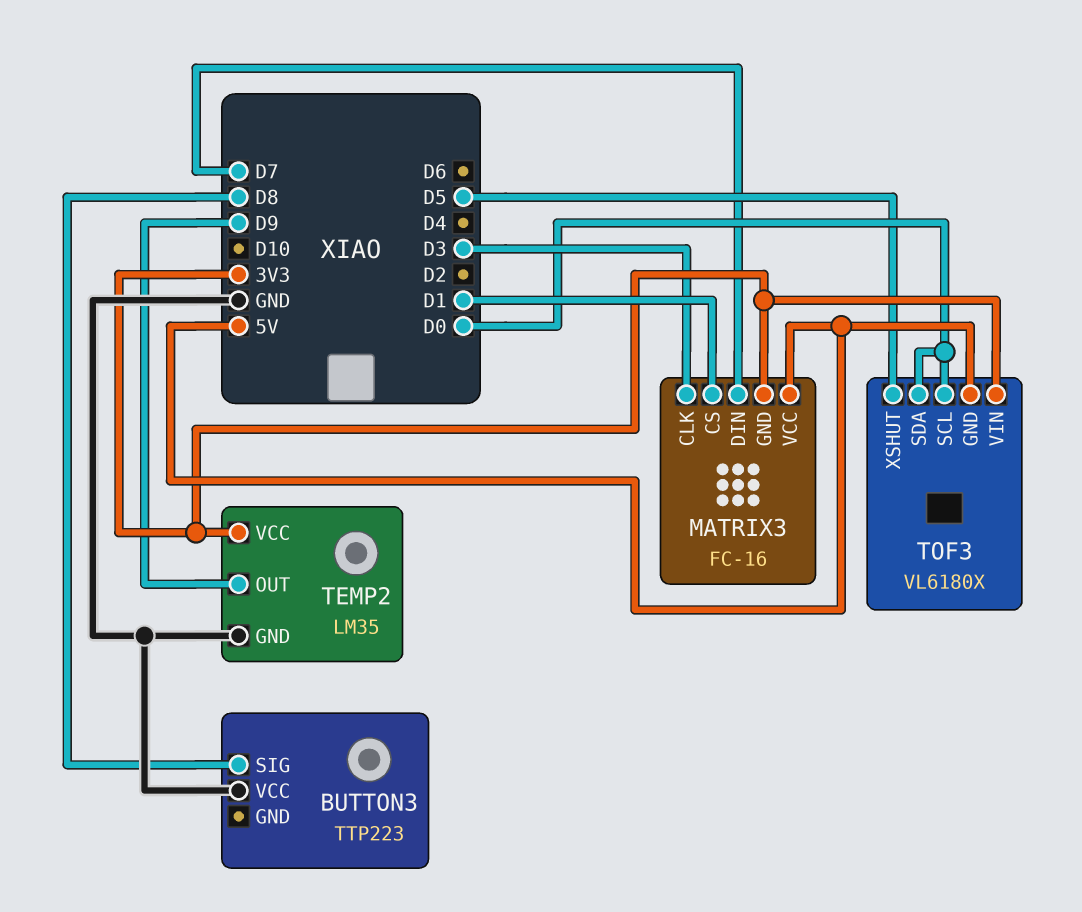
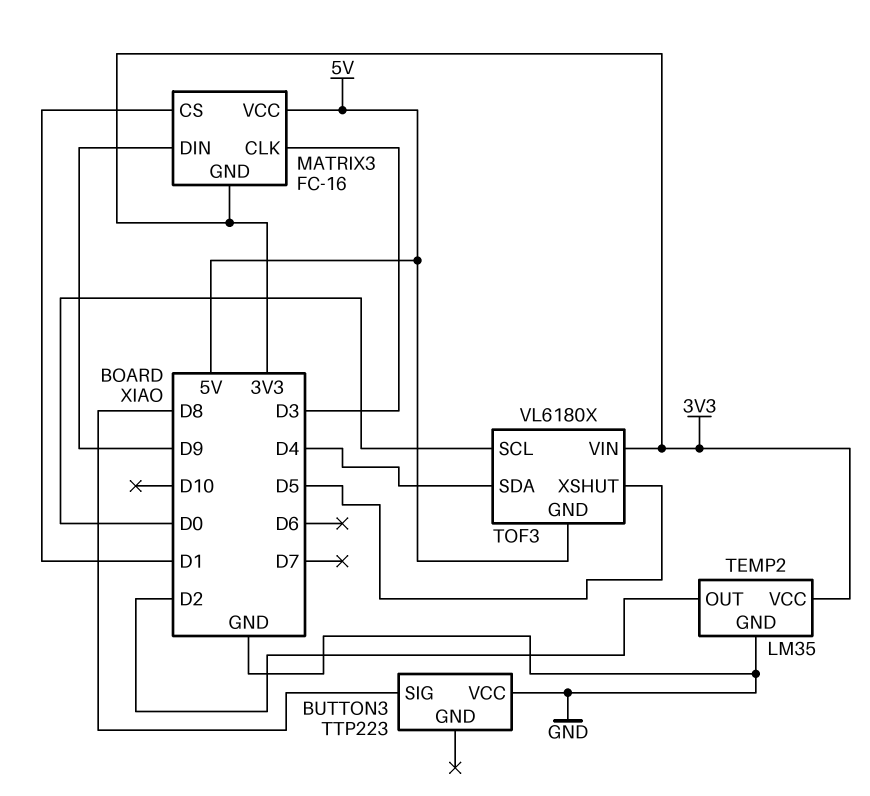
MATRIX3 pin DIN: D7 -> D9
TEMP2 pin OUT: D9 -> D2
TOF3 pin SDA: D0 -> D4

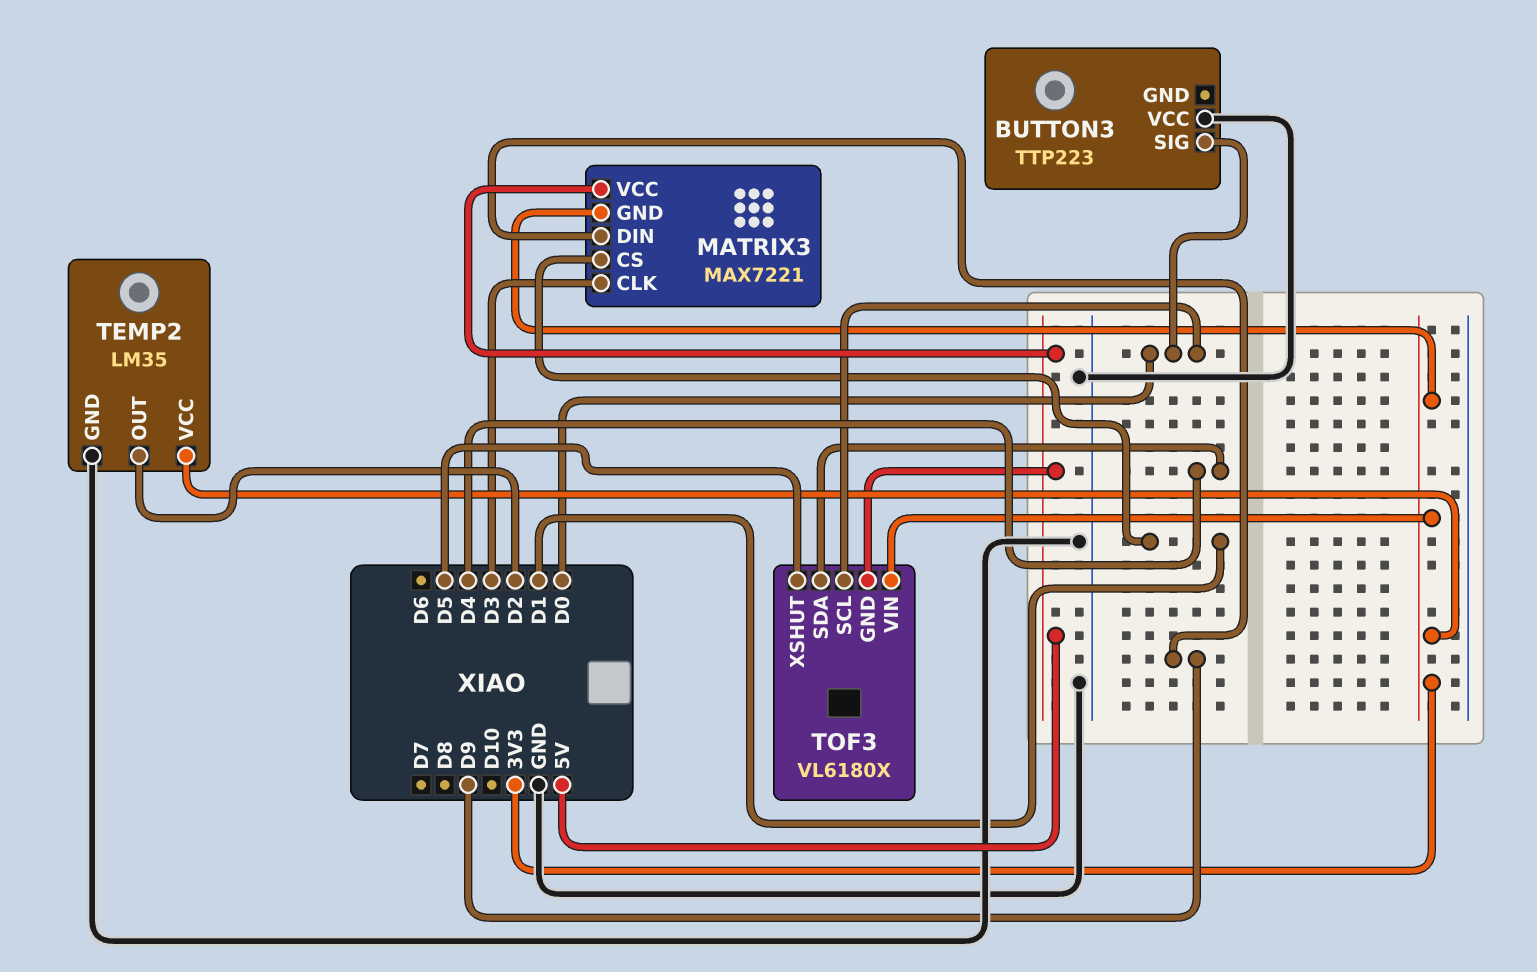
BUTTON3 pin SIG: D8 -> D0
MATRIX3: FC-16 -> MAX7221

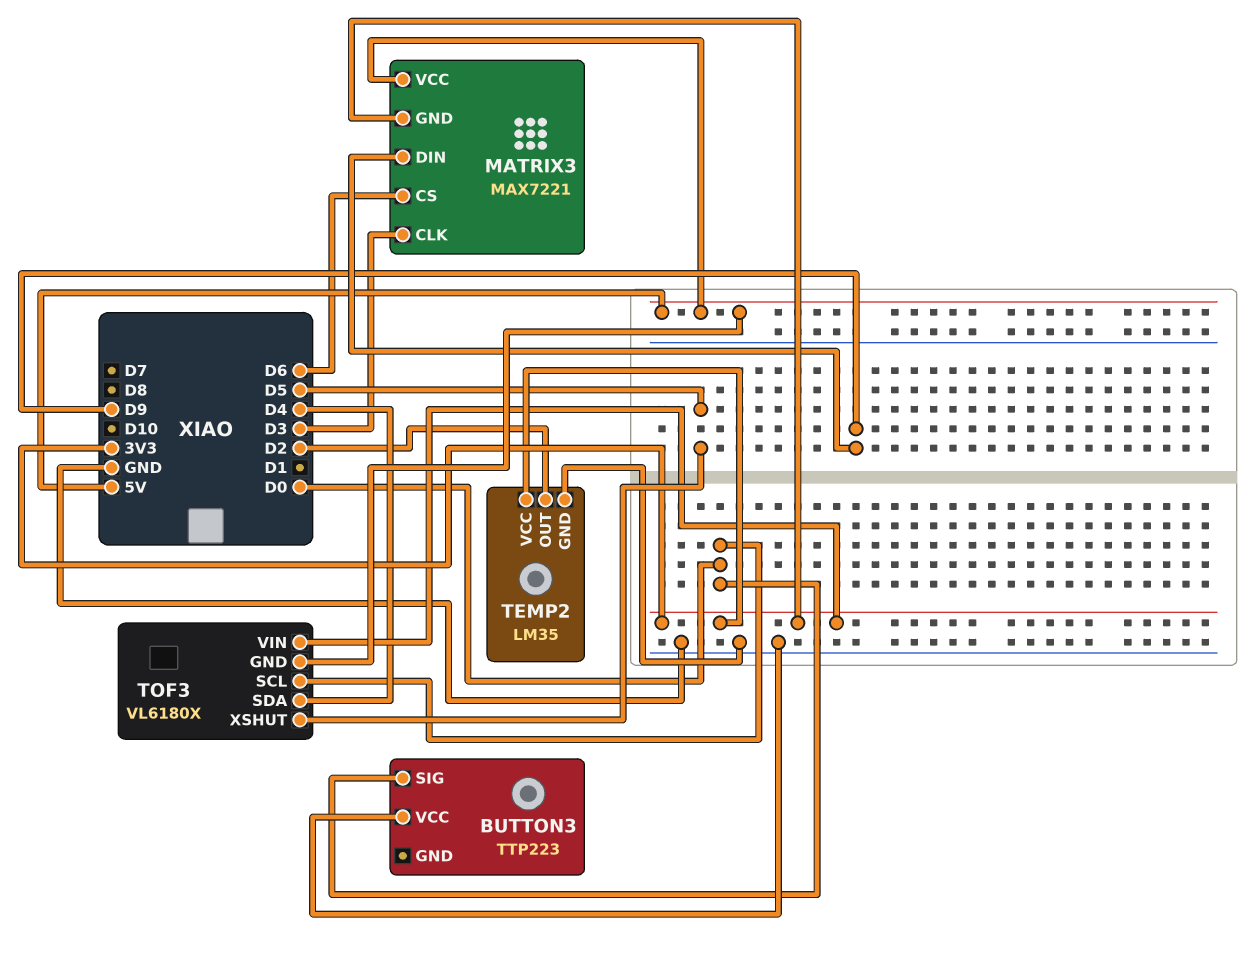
MATRIX3 pin CS: D1 -> D6

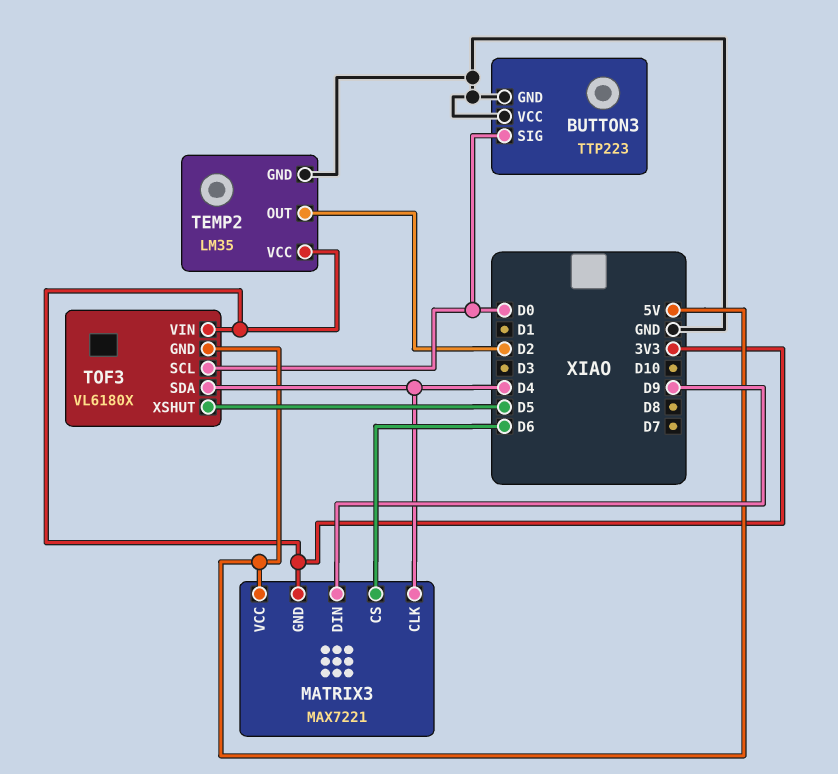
BUTTON3 pin GND: none -> GND
MATRIX3 pin CLK: D3 -> D4

